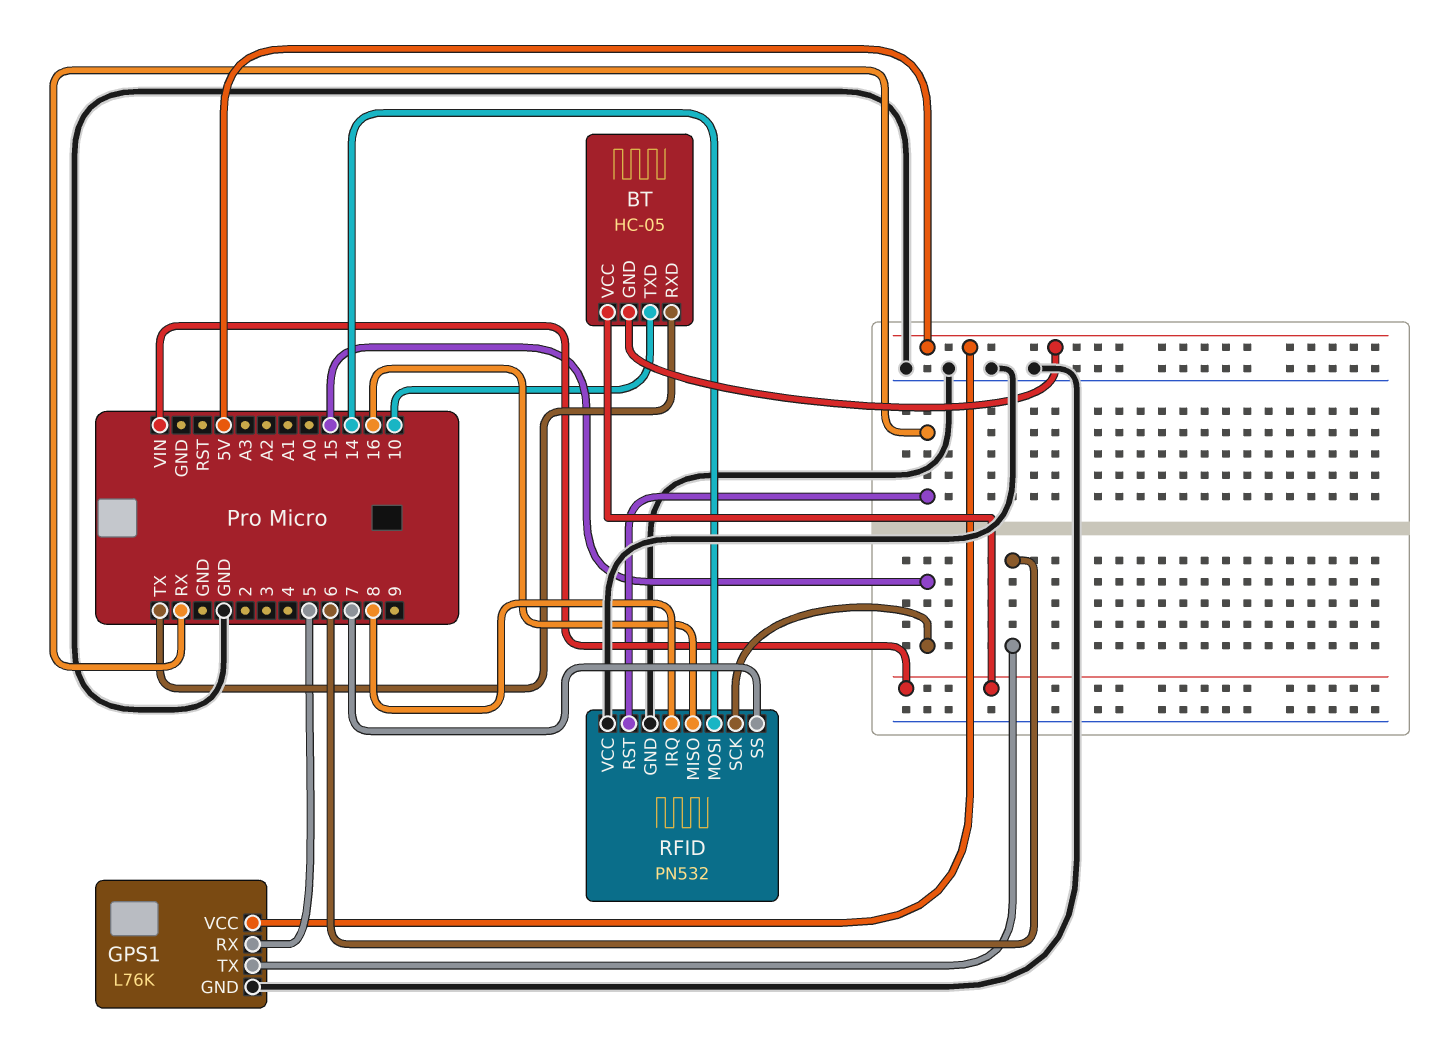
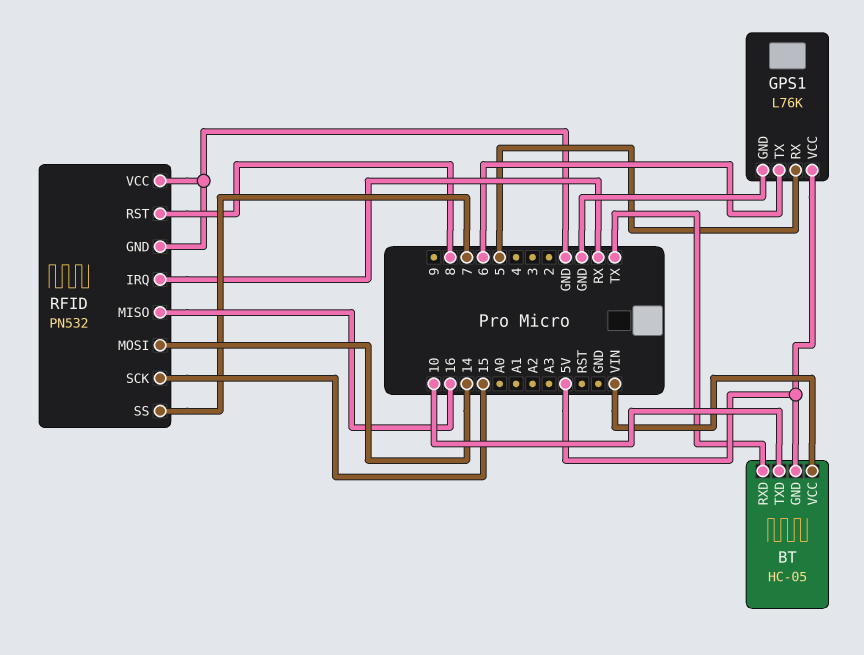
RFID pin IRQ: 8 -> RX
RFID pin RST: RX -> 8

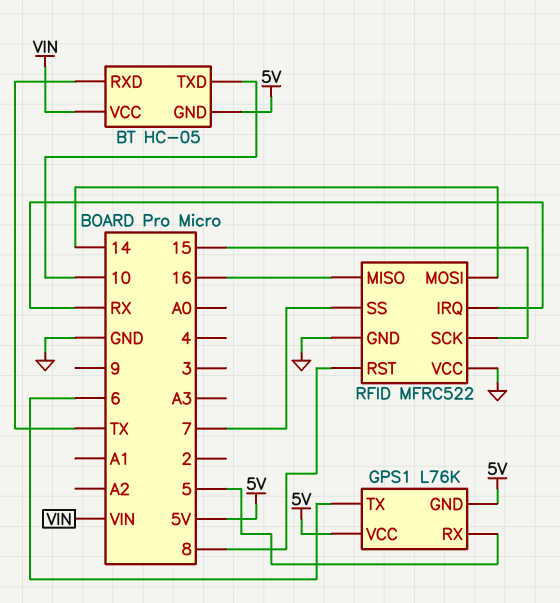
GPS1 pin GND: GND -> 5V
RFID: PN532 -> MFRC522

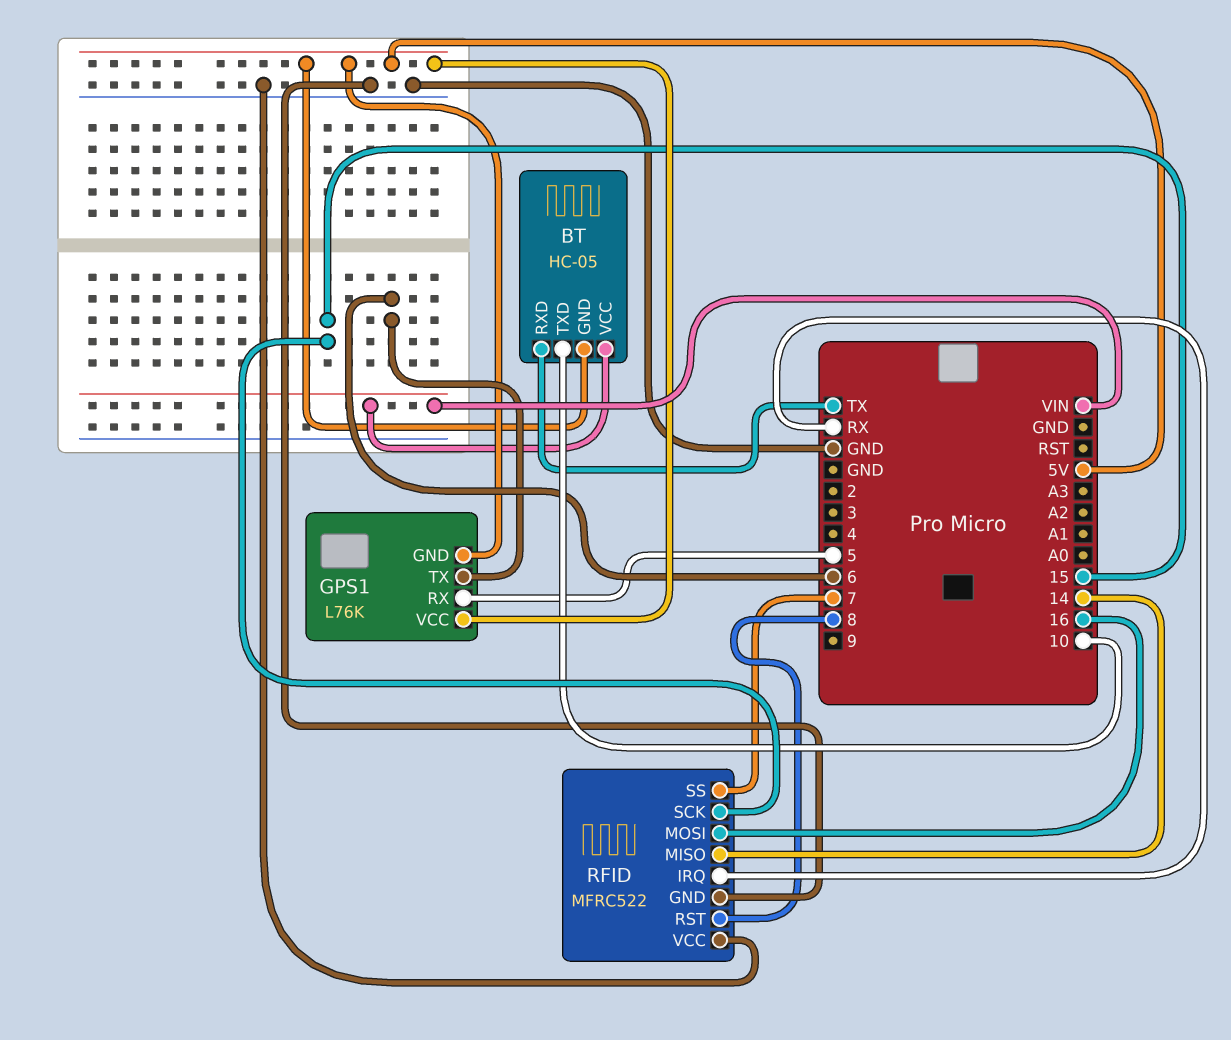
RFID pin MISO: 16 -> 14
RFID pin MOSI: 14 -> 16

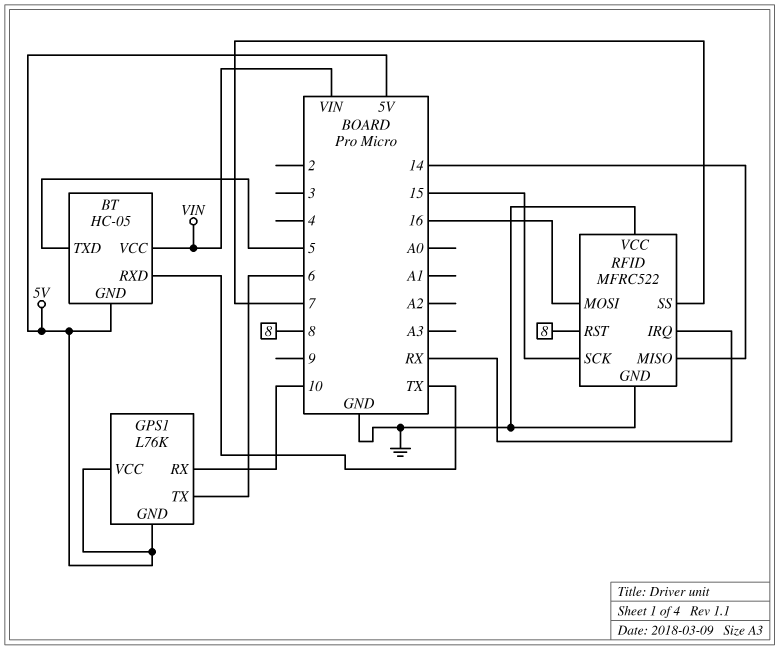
BT pin TXD: 10 -> 5
GPS1 pin RX: 5 -> 10

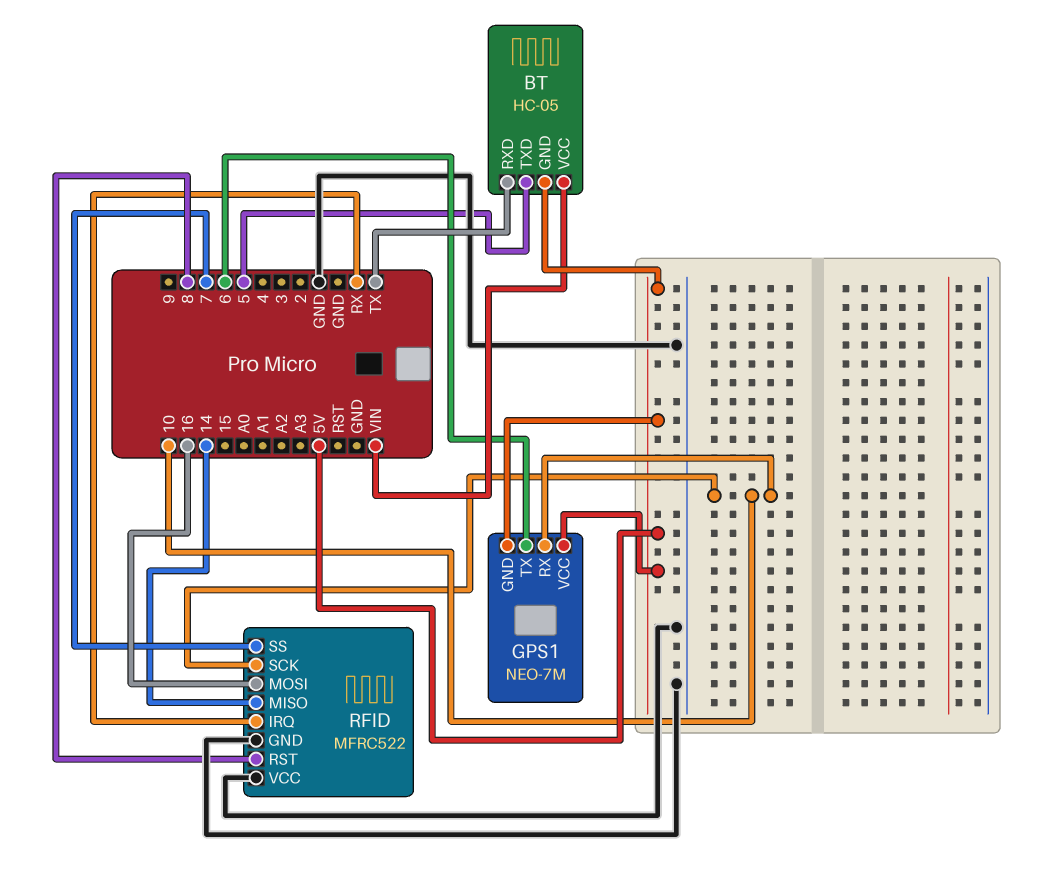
GPS1: L76K -> NEO-7M
RFID pin SCK: 15 -> 10

